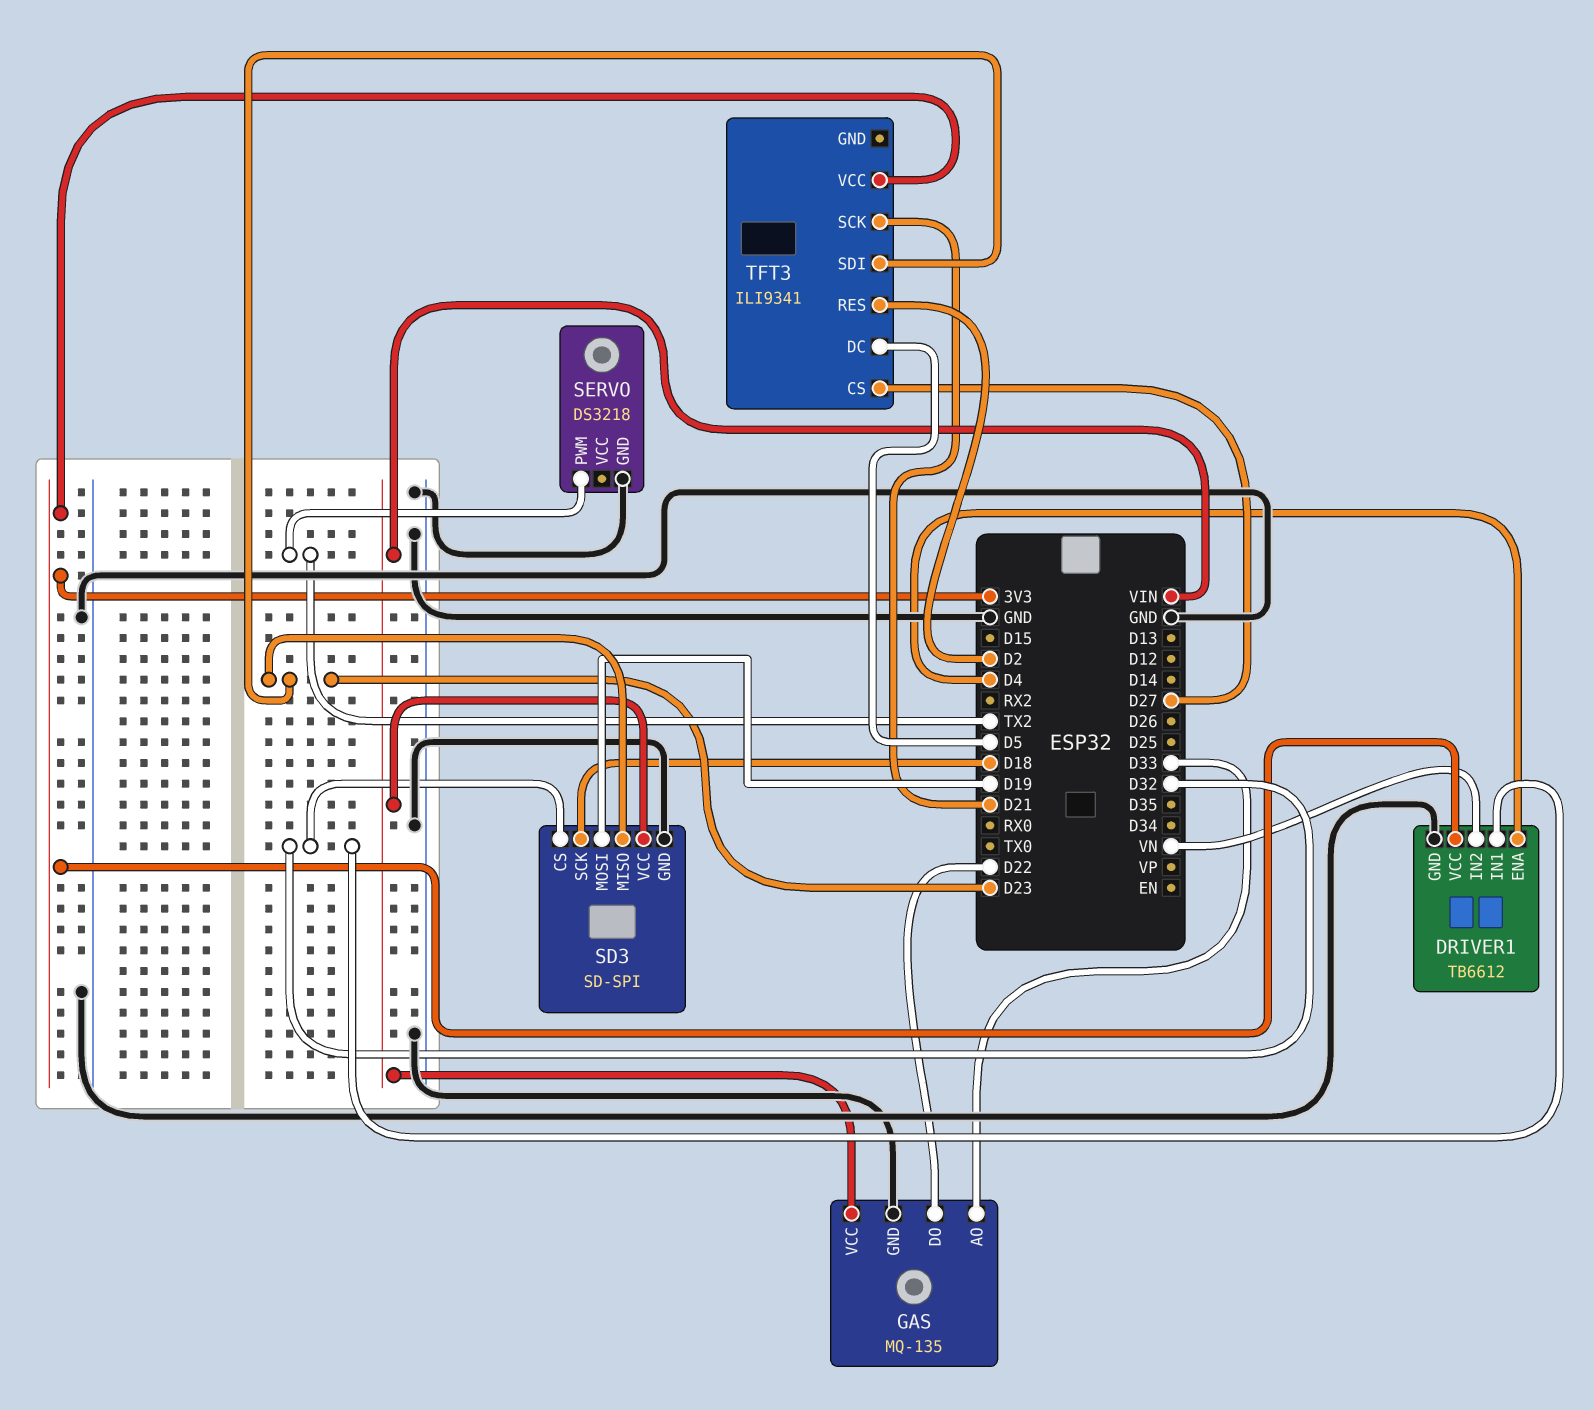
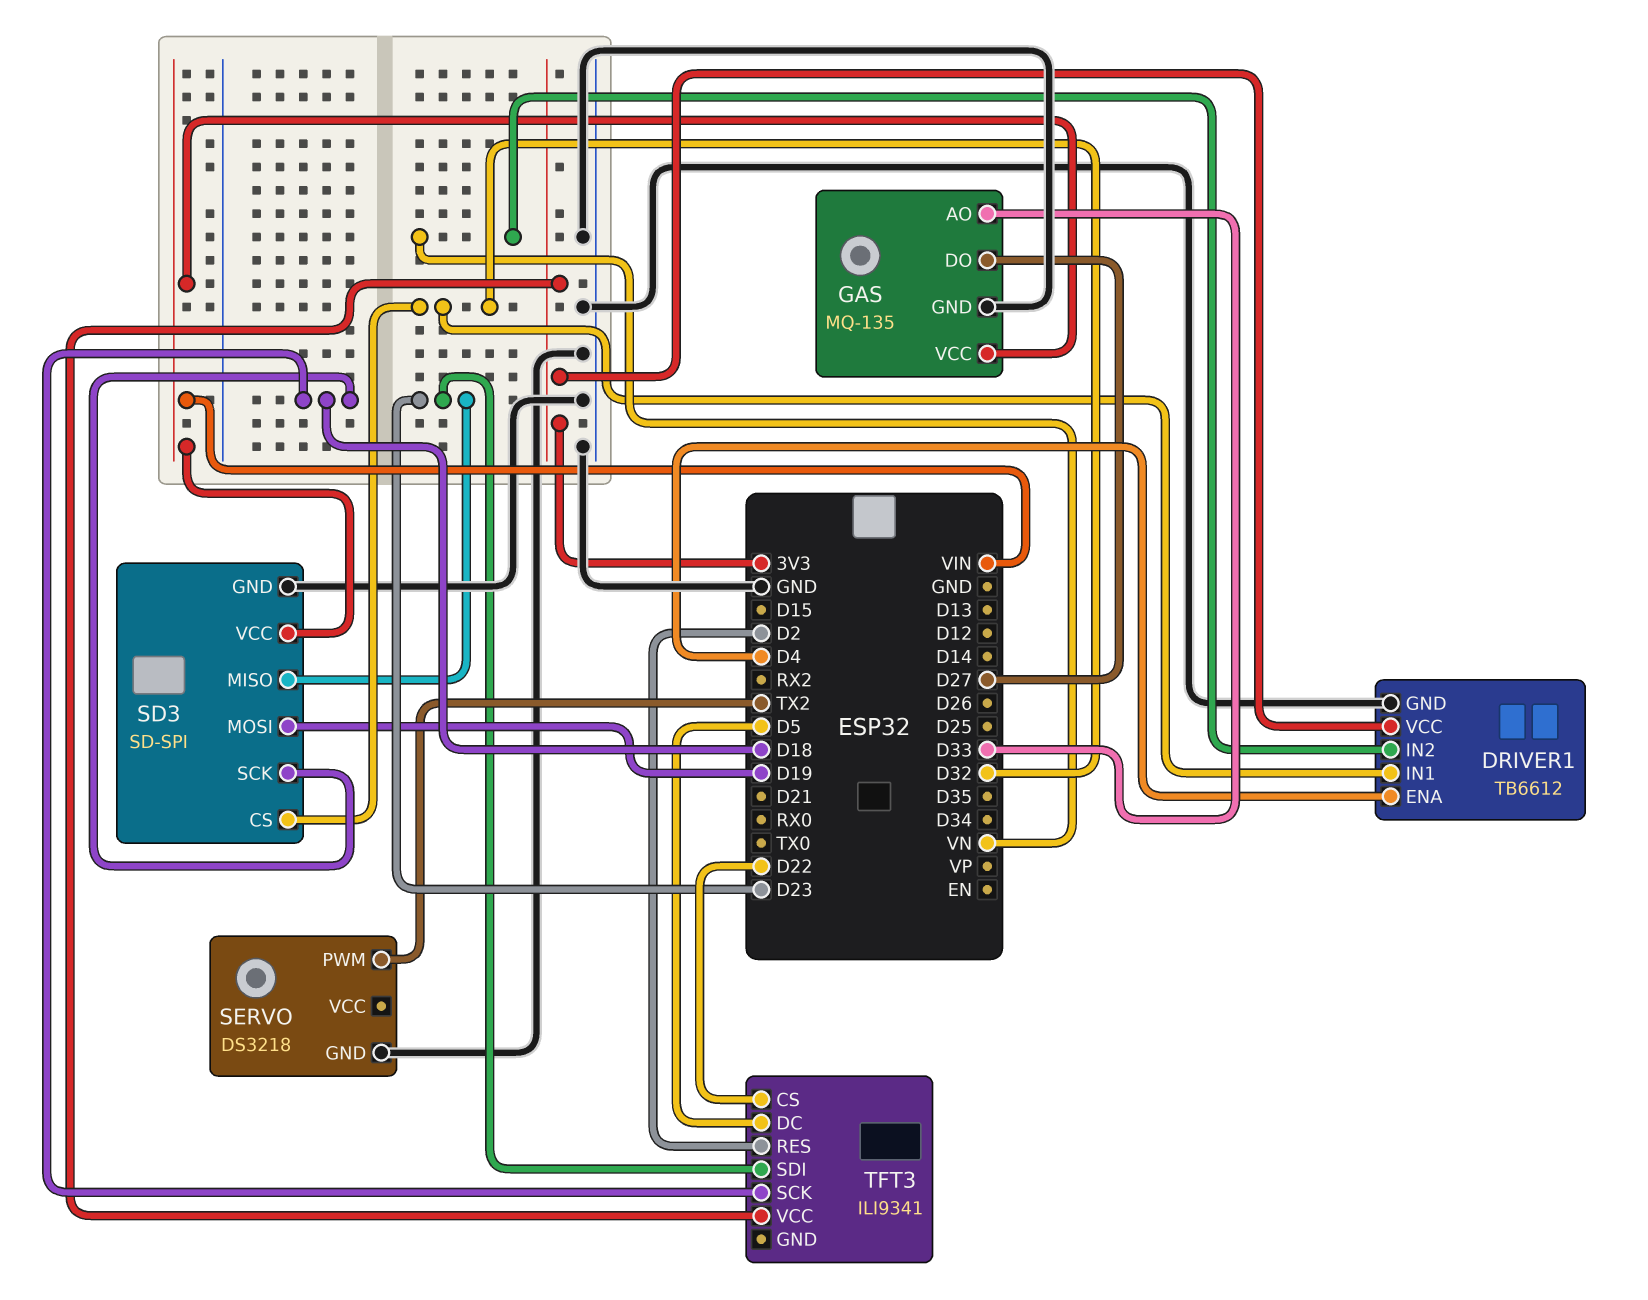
GAS pin DO: D22 -> D27
TFT3 pin CS: D27 -> D22
TFT3 pin SCK: D21 -> D18

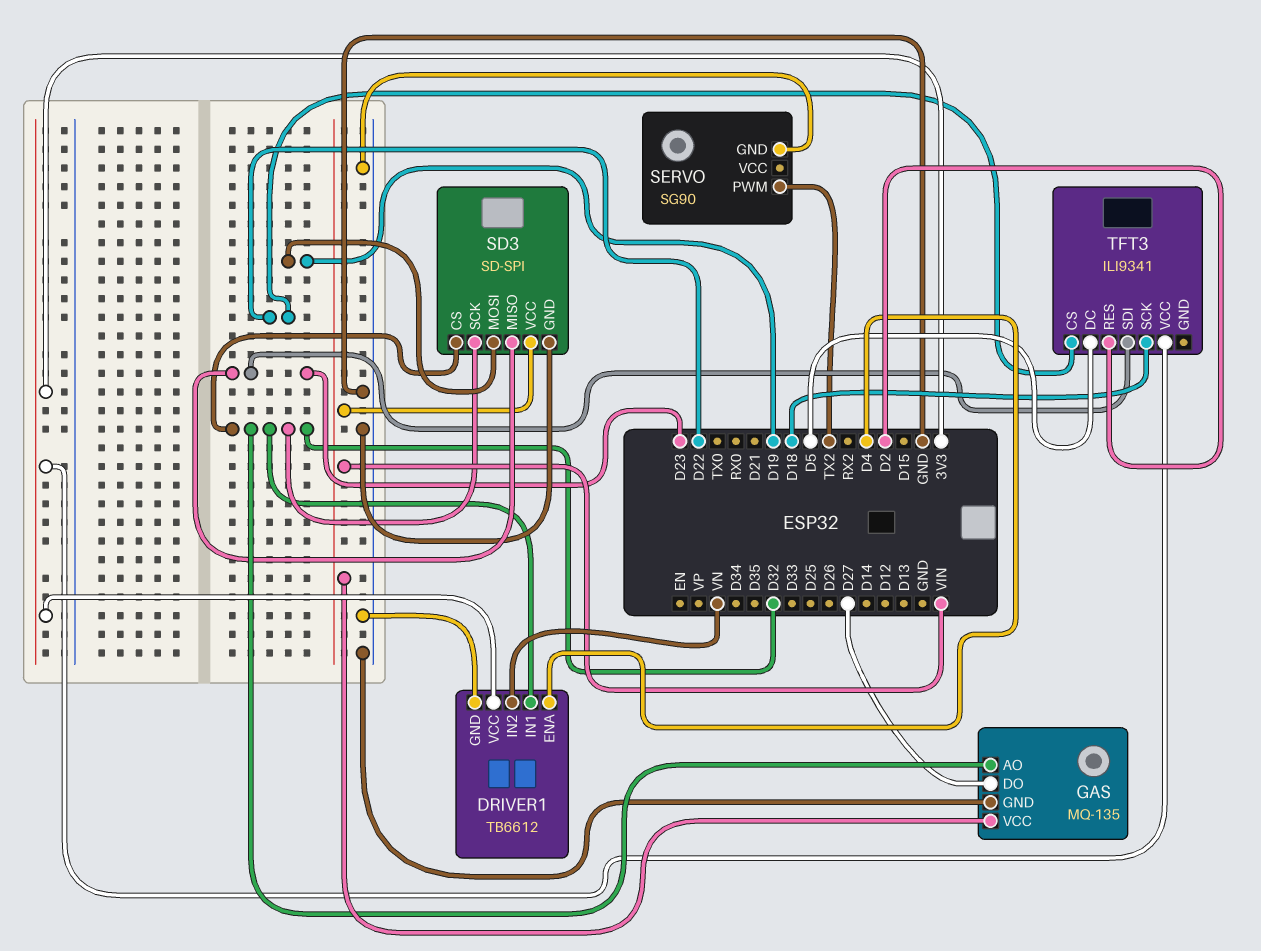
GAS pin AO: D33 -> D32
SD3 pin SCK: D18 -> D32
SERVO: DS3218 -> SG90

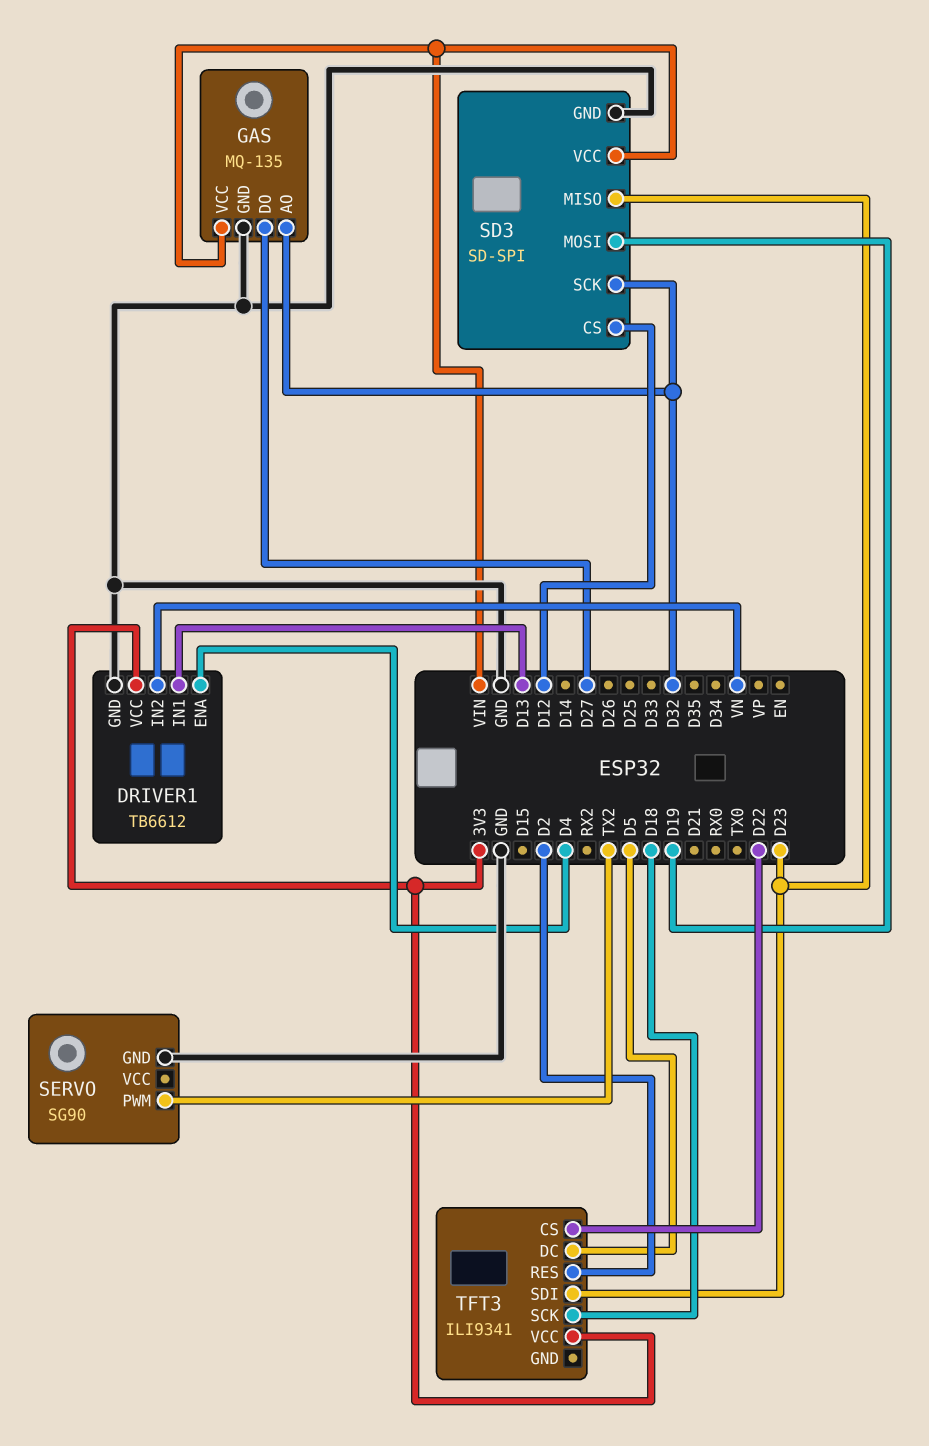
DRIVER1 pin IN1: D32 -> D13
SD3 pin CS: D32 -> D12

